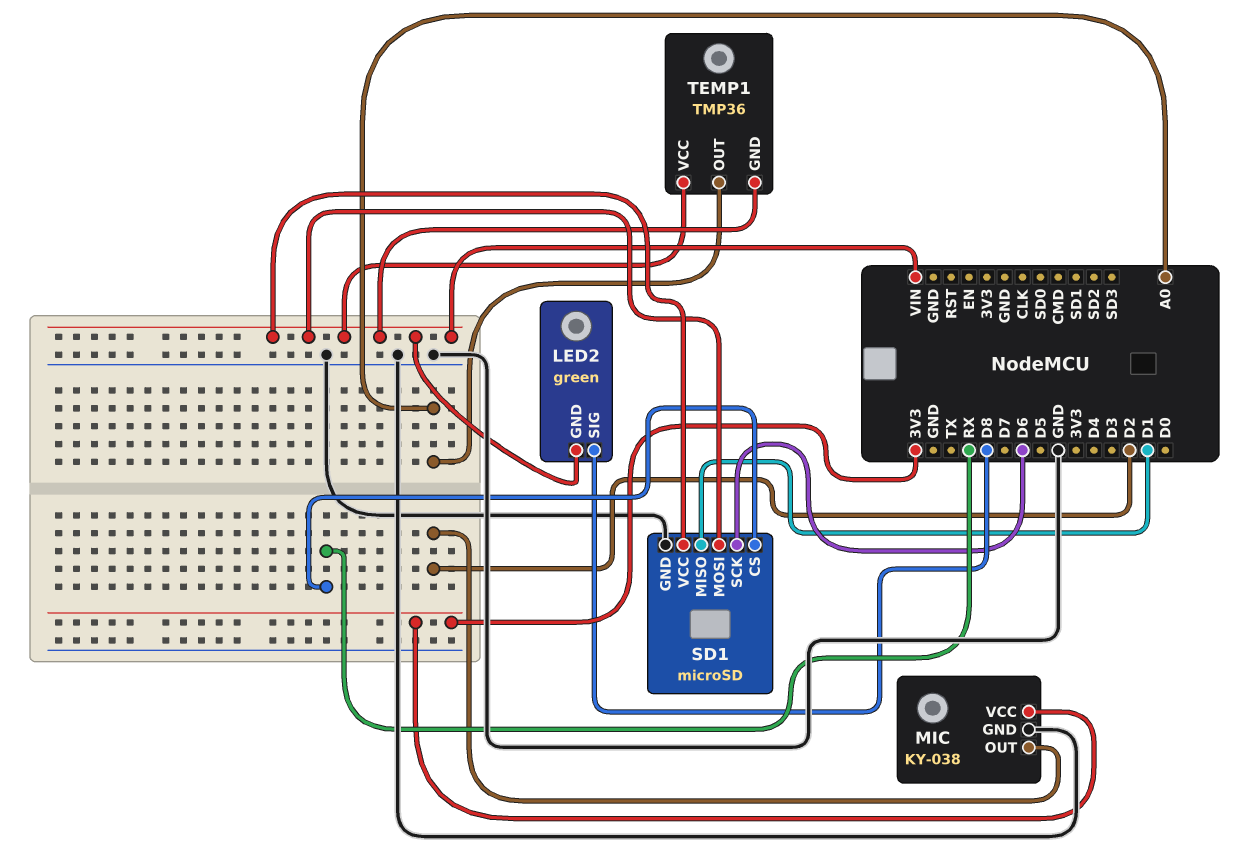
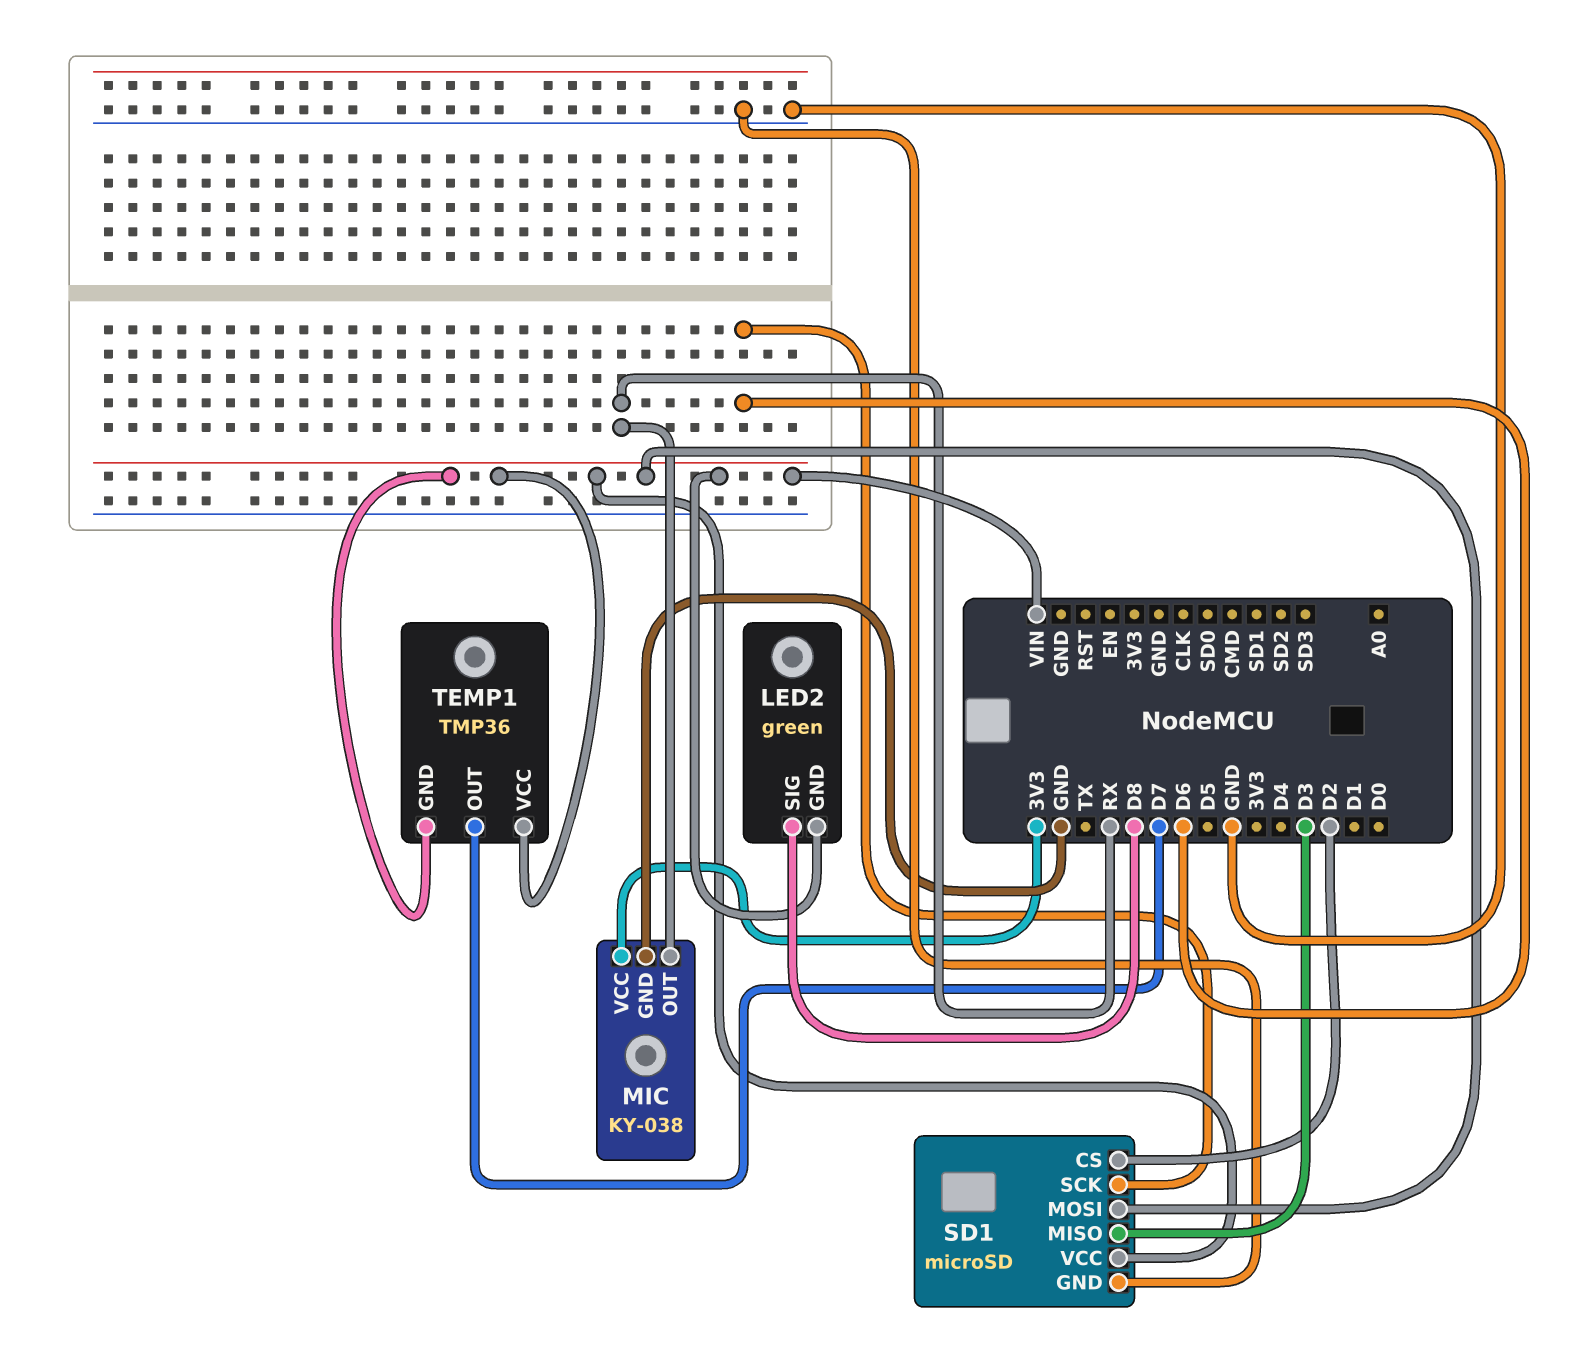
MIC pin OUT: D2 -> RX
SD1 pin CS: RX -> D2
SD1 pin MISO: D1 -> D3
TEMP1 pin OUT: A0 -> D7

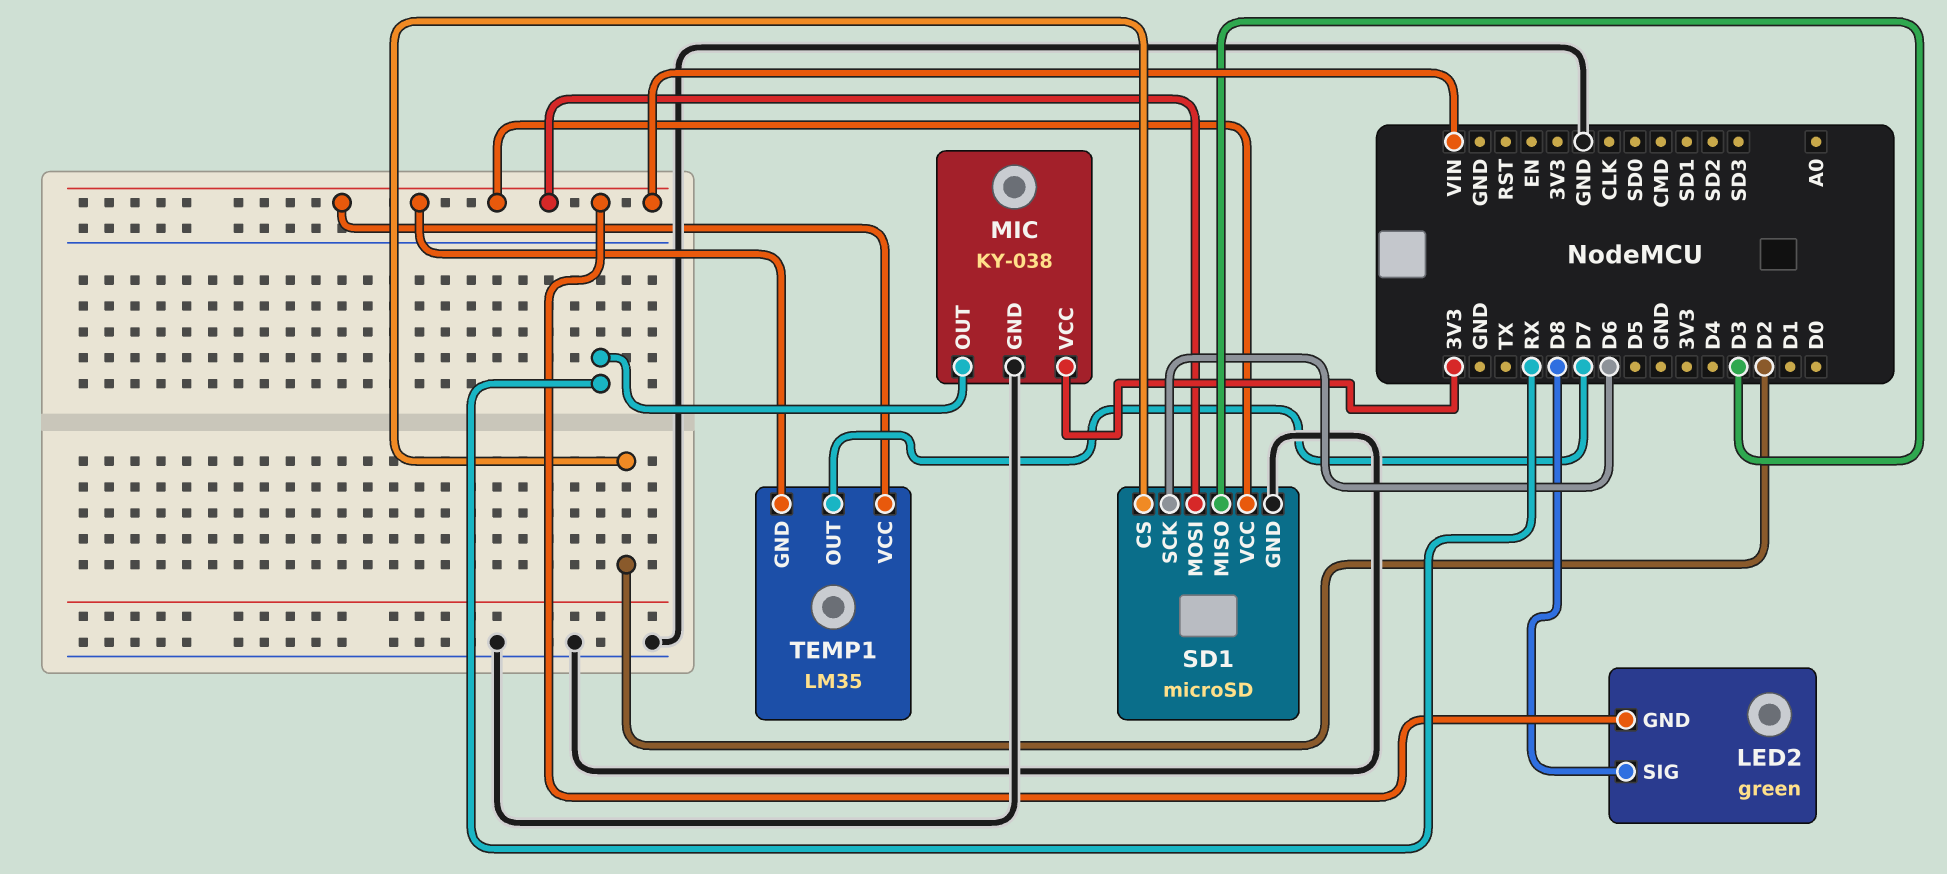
TEMP1: TMP36 -> LM35

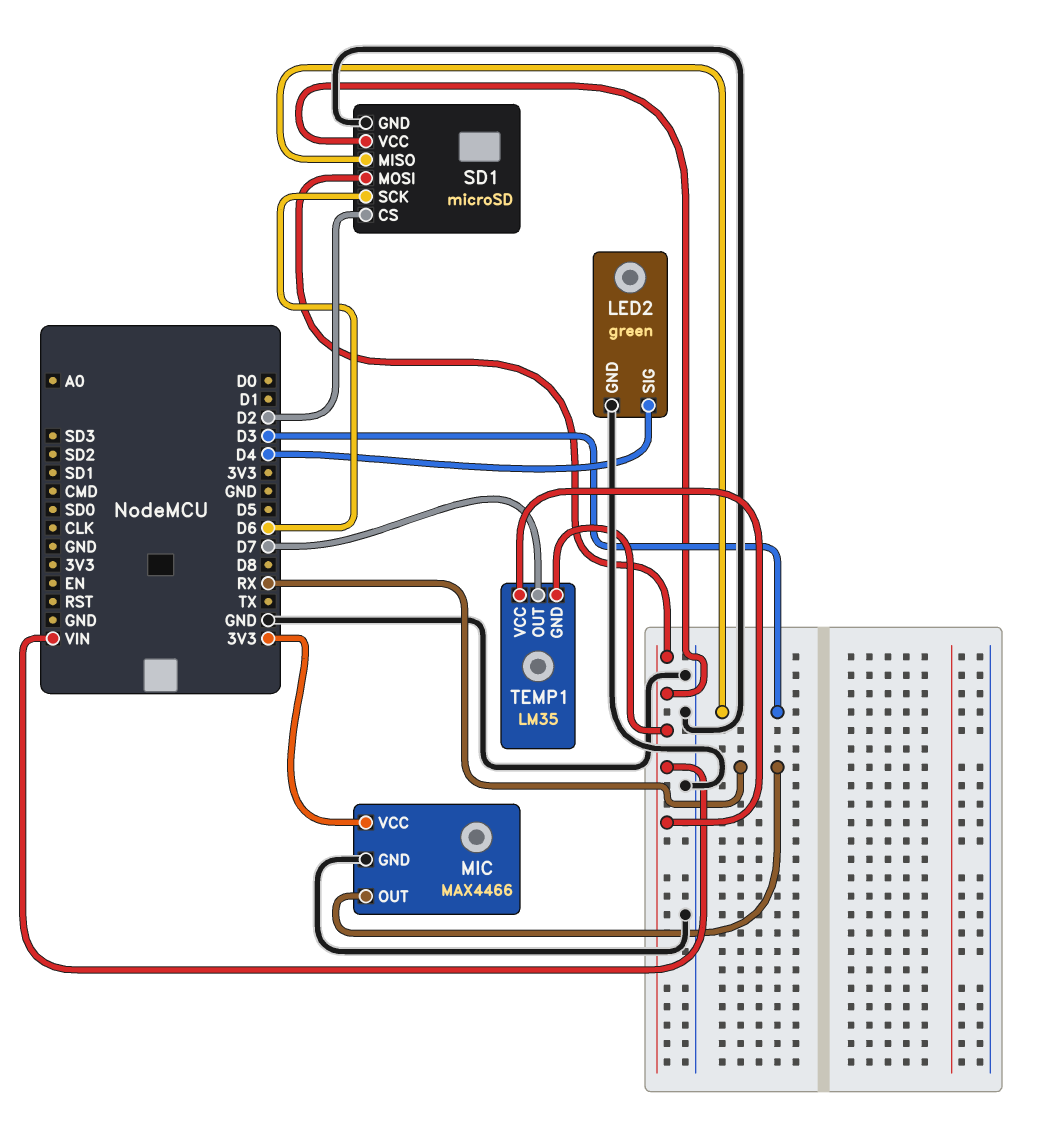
LED2 pin GND: VIN -> GND
LED2 pin SIG: D8 -> D4
MIC: KY-038 -> MAX4466

